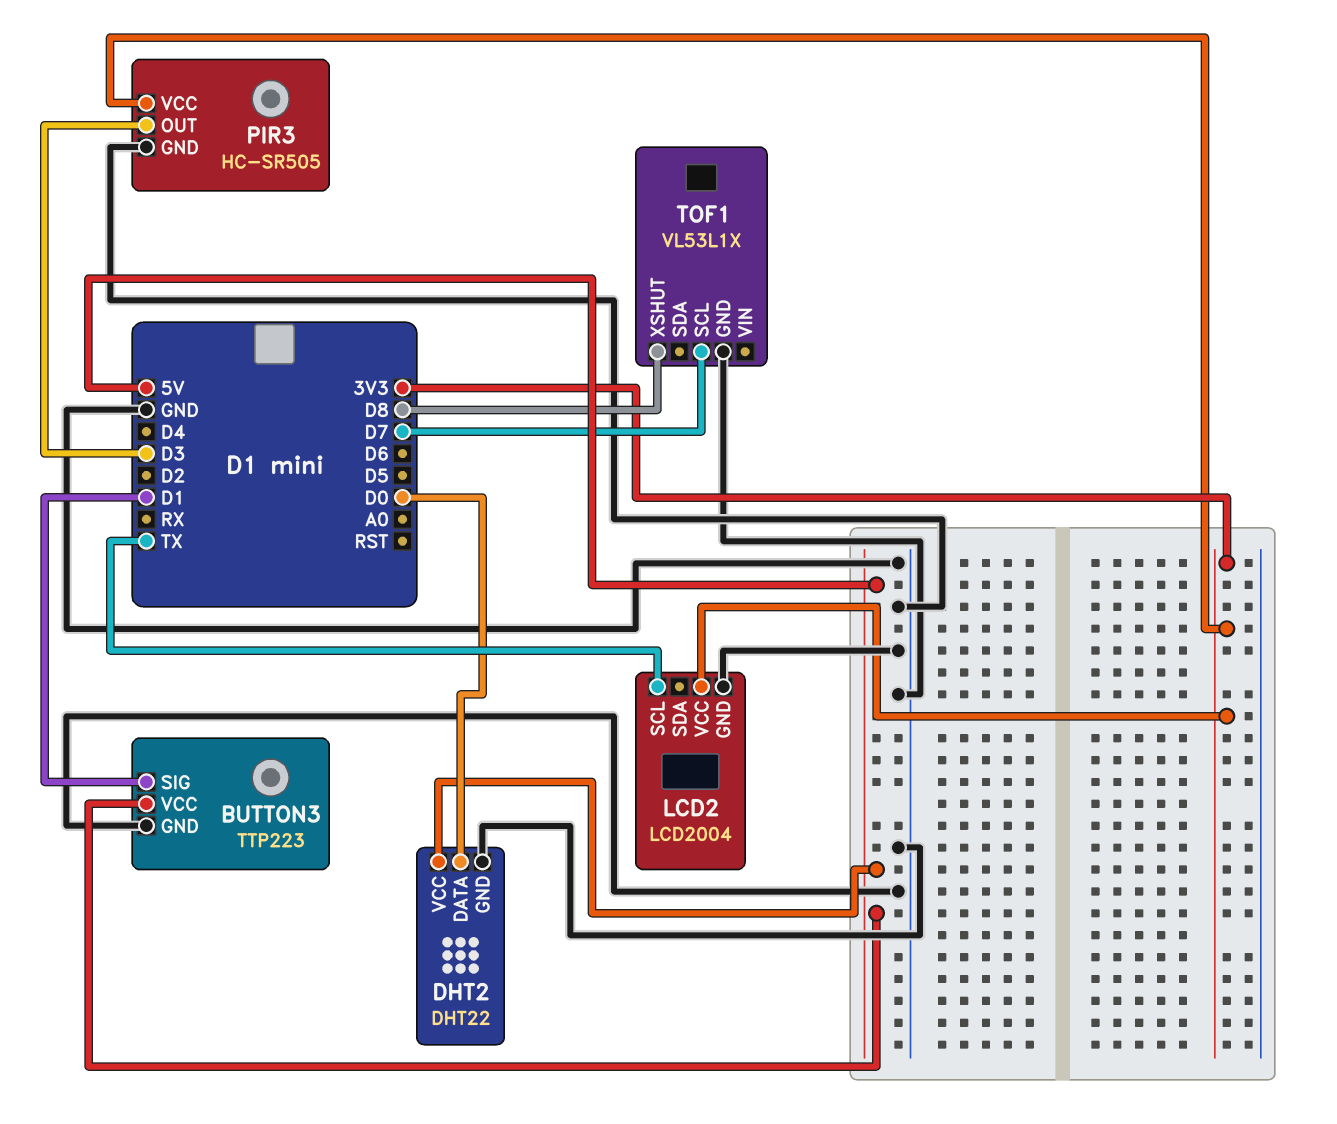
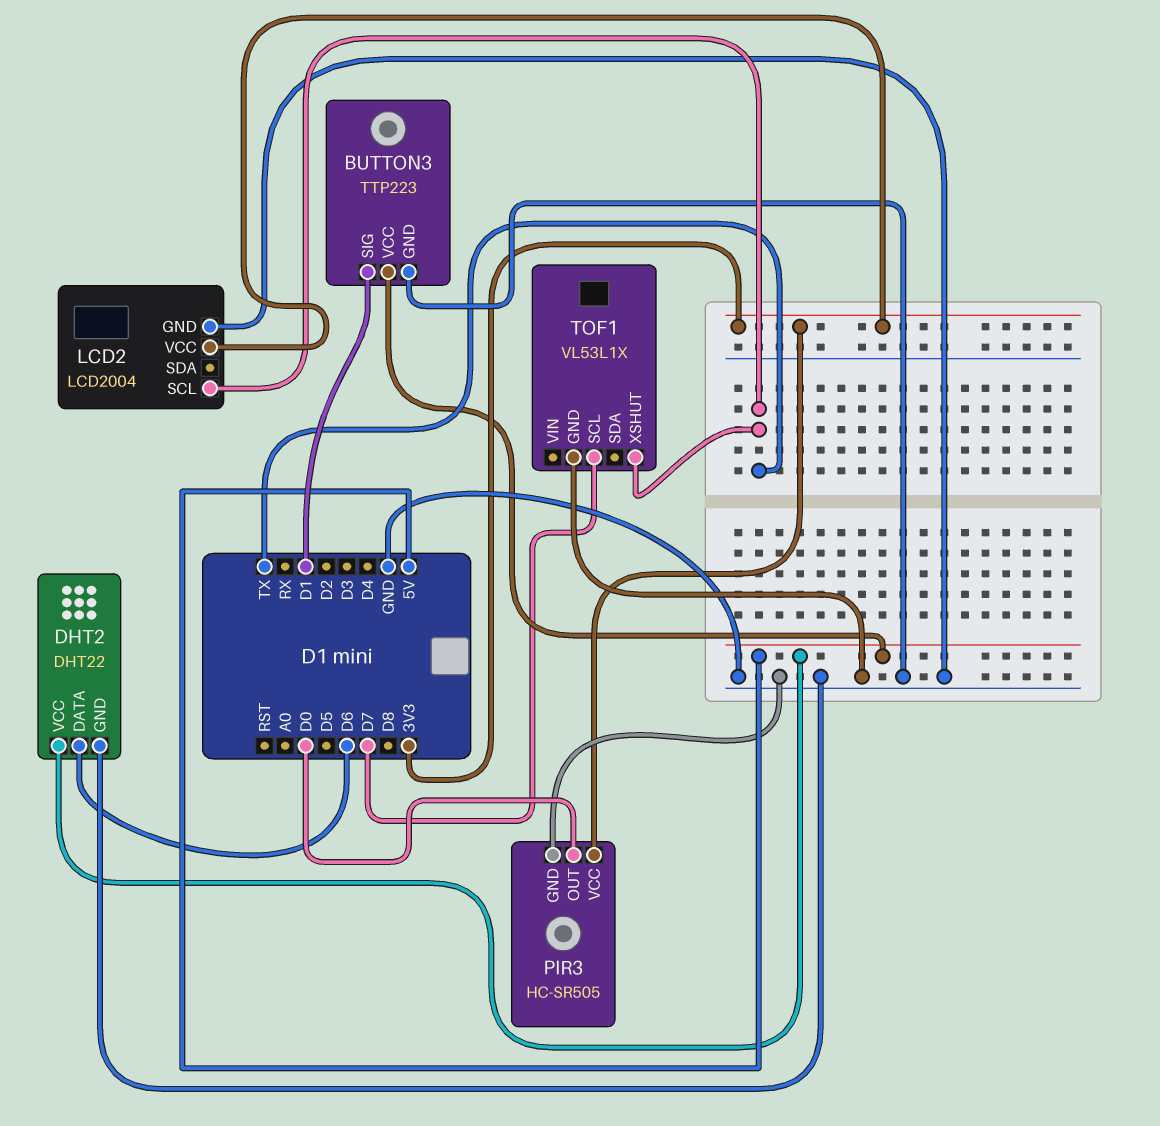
DHT2 pin DATA: D0 -> D6
PIR3 pin OUT: D3 -> D0
TOF1 pin XSHUT: D8 -> TX

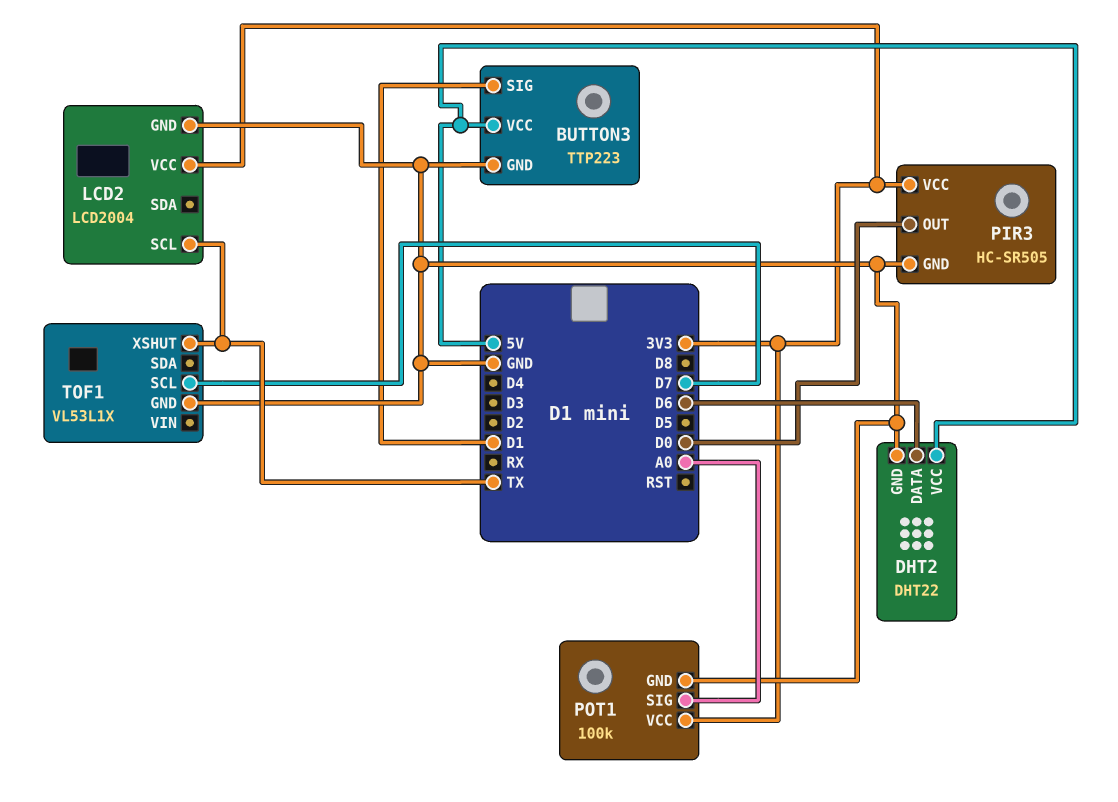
POT1: none -> 100k
POT1 pin GND: none -> GND
POT1 pin SIG: none -> A0
POT1 pin VCC: none -> 3V3

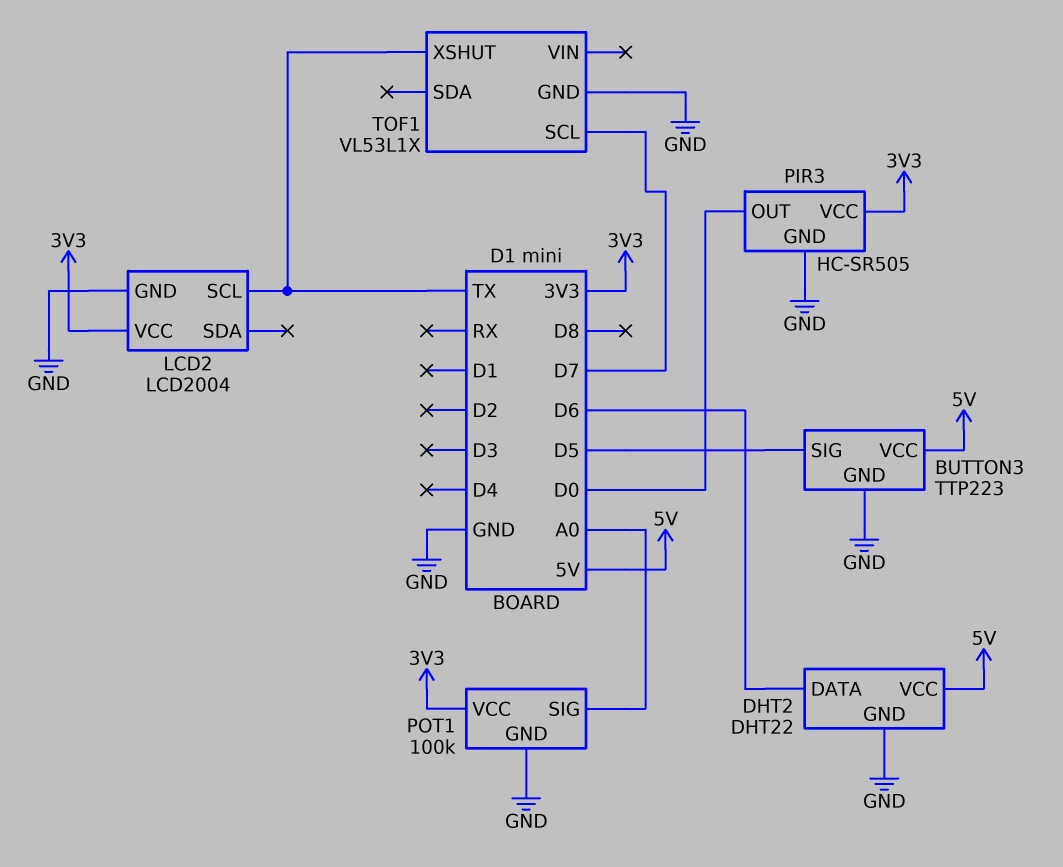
BUTTON3 pin SIG: D1 -> D5

